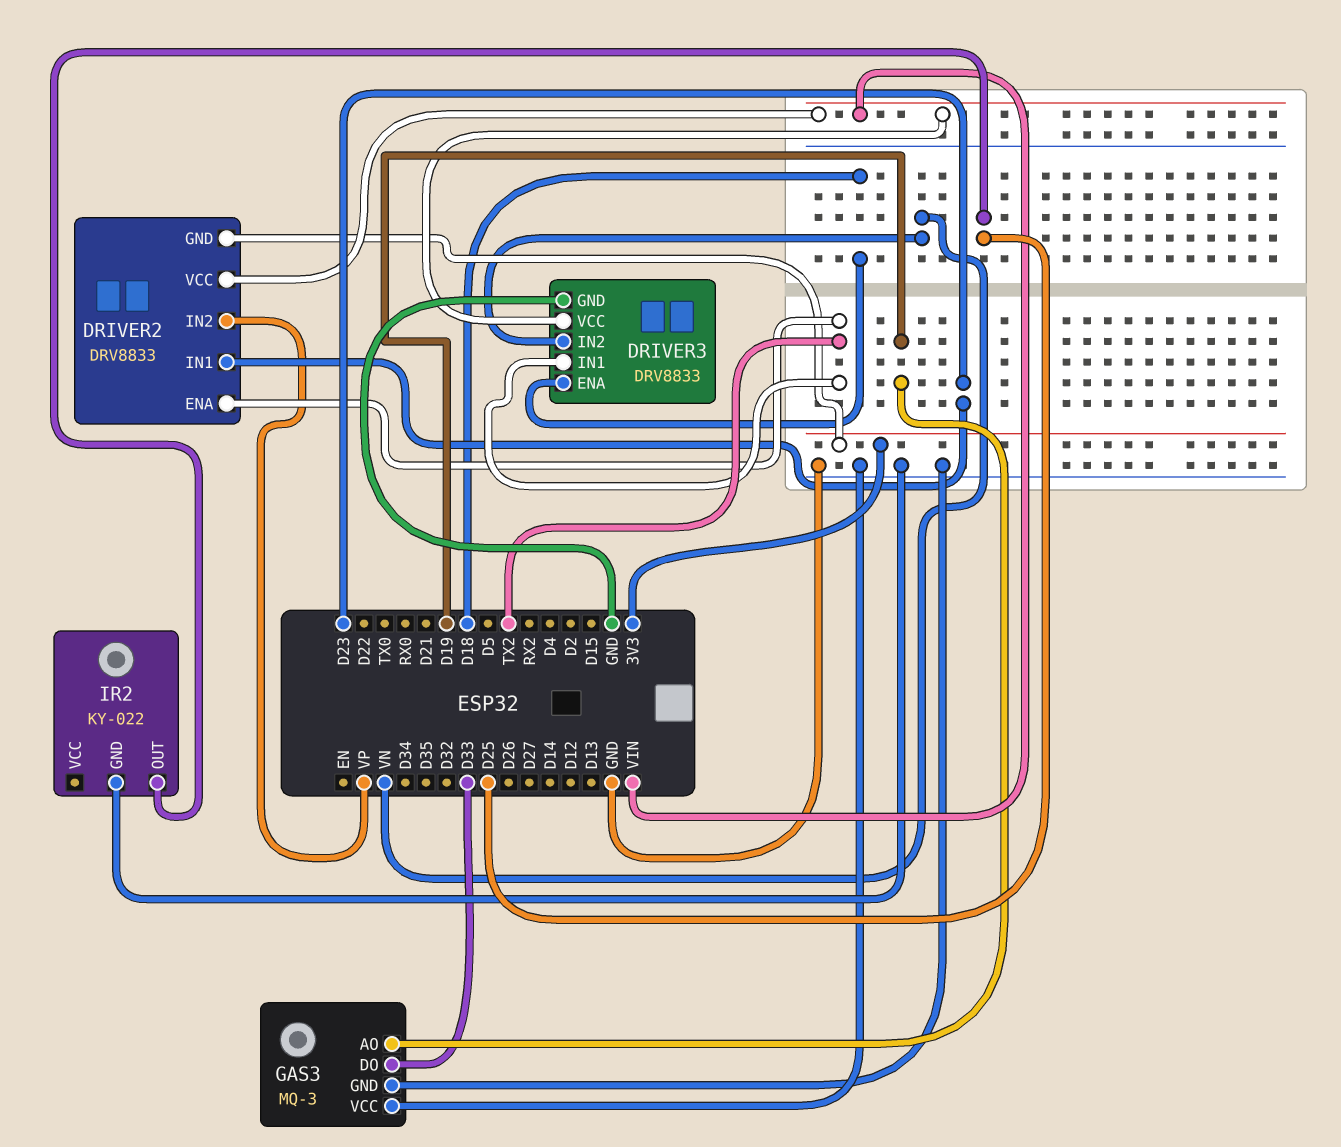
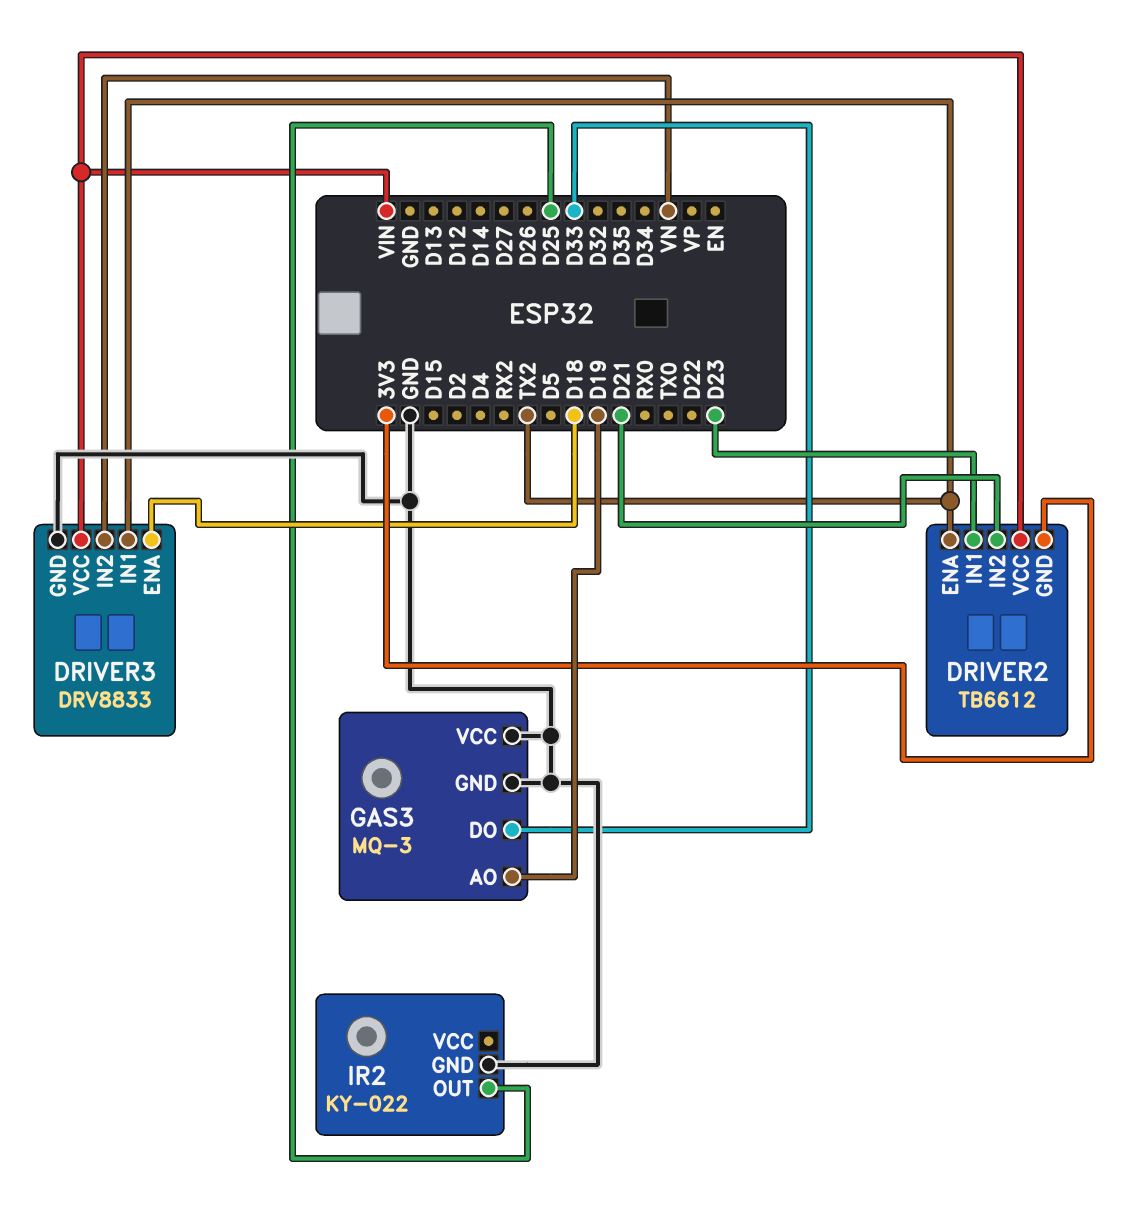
DRIVER2: DRV8833 -> TB6612
DRIVER2 pin IN2: VP -> D21

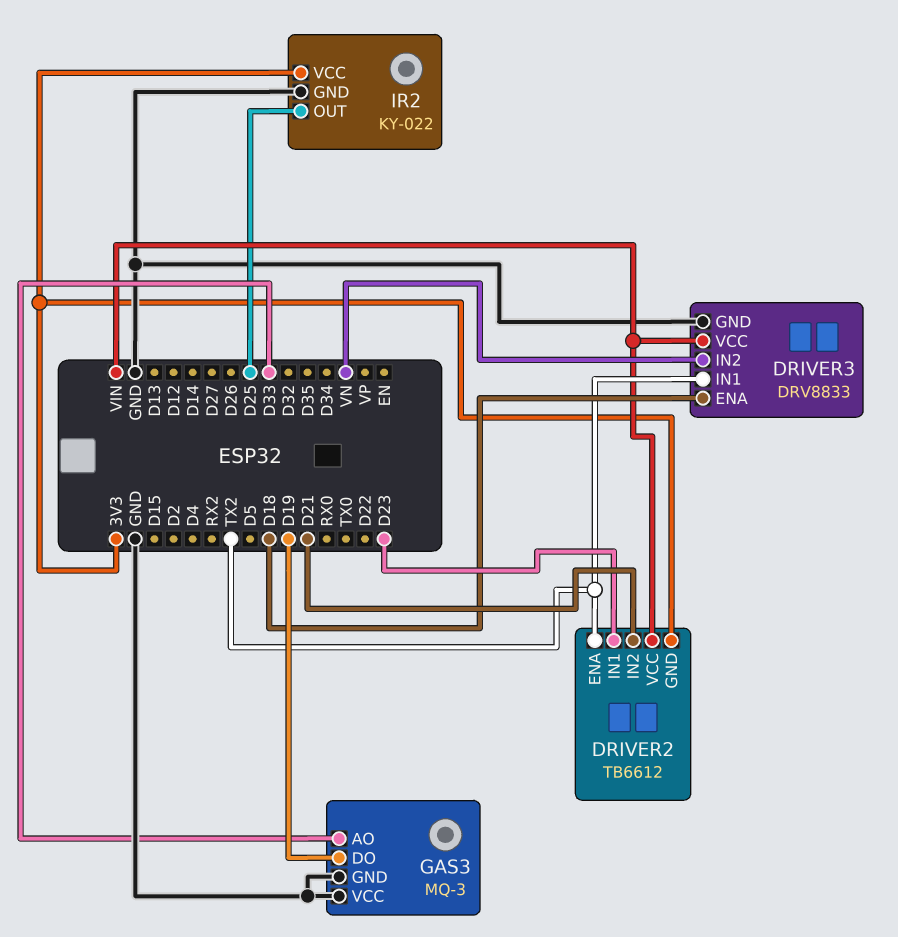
GAS3 pin AO: D19 -> D33
GAS3 pin DO: D33 -> D19
IR2 pin VCC: none -> 3V3

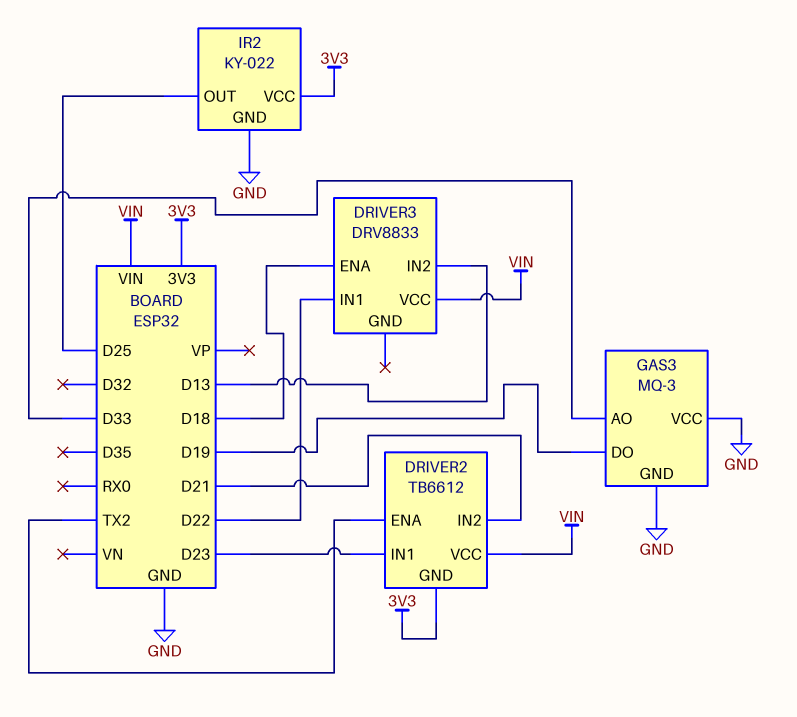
DRIVER3 pin GND: GND -> none
DRIVER3 pin IN1: TX2 -> D22
DRIVER3 pin IN2: VN -> D13

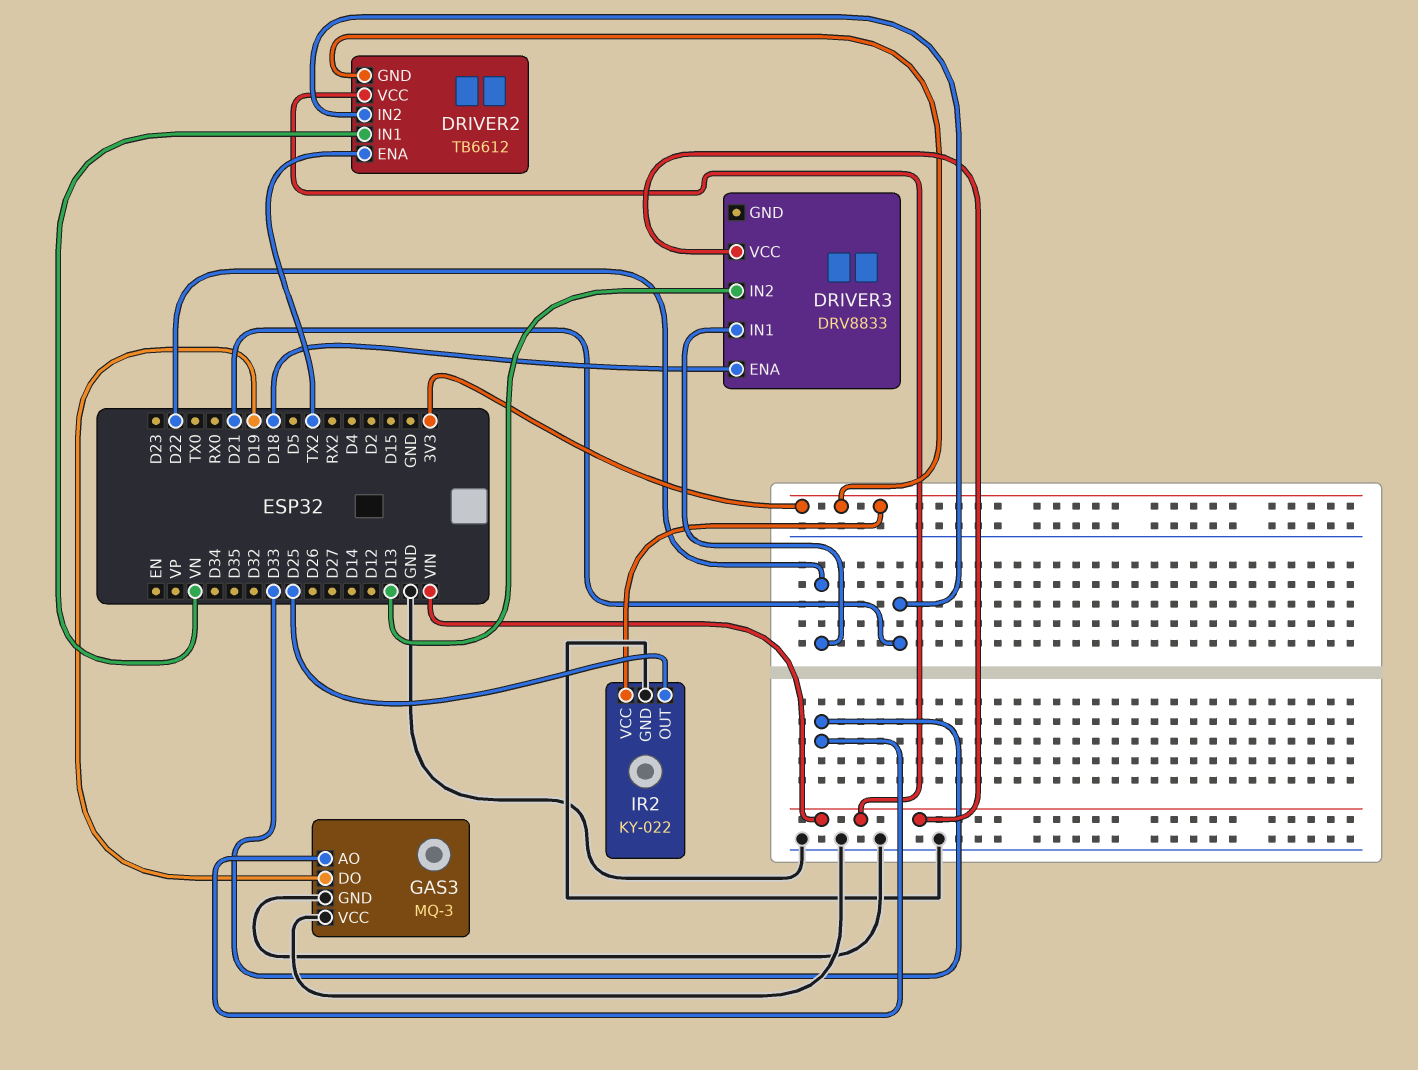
DRIVER2 pin IN1: D23 -> VN

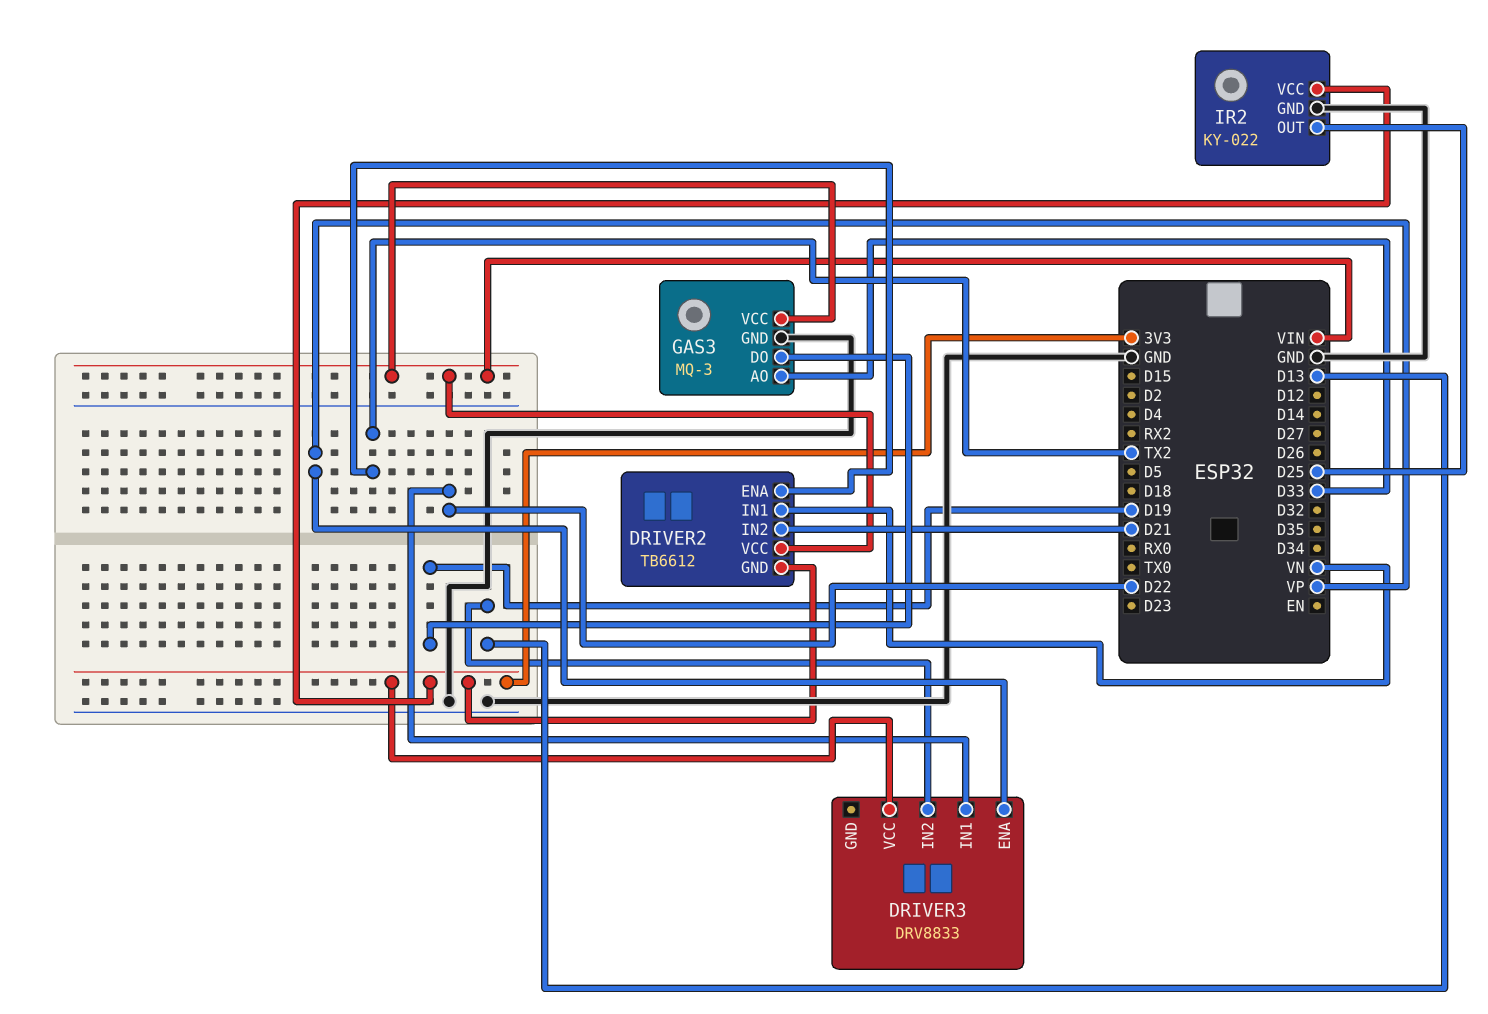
DRIVER3 pin ENA: D18 -> VP
DRIVER3 pin VCC: VIN -> 3V3
GAS3 pin VCC: GND -> VIN

